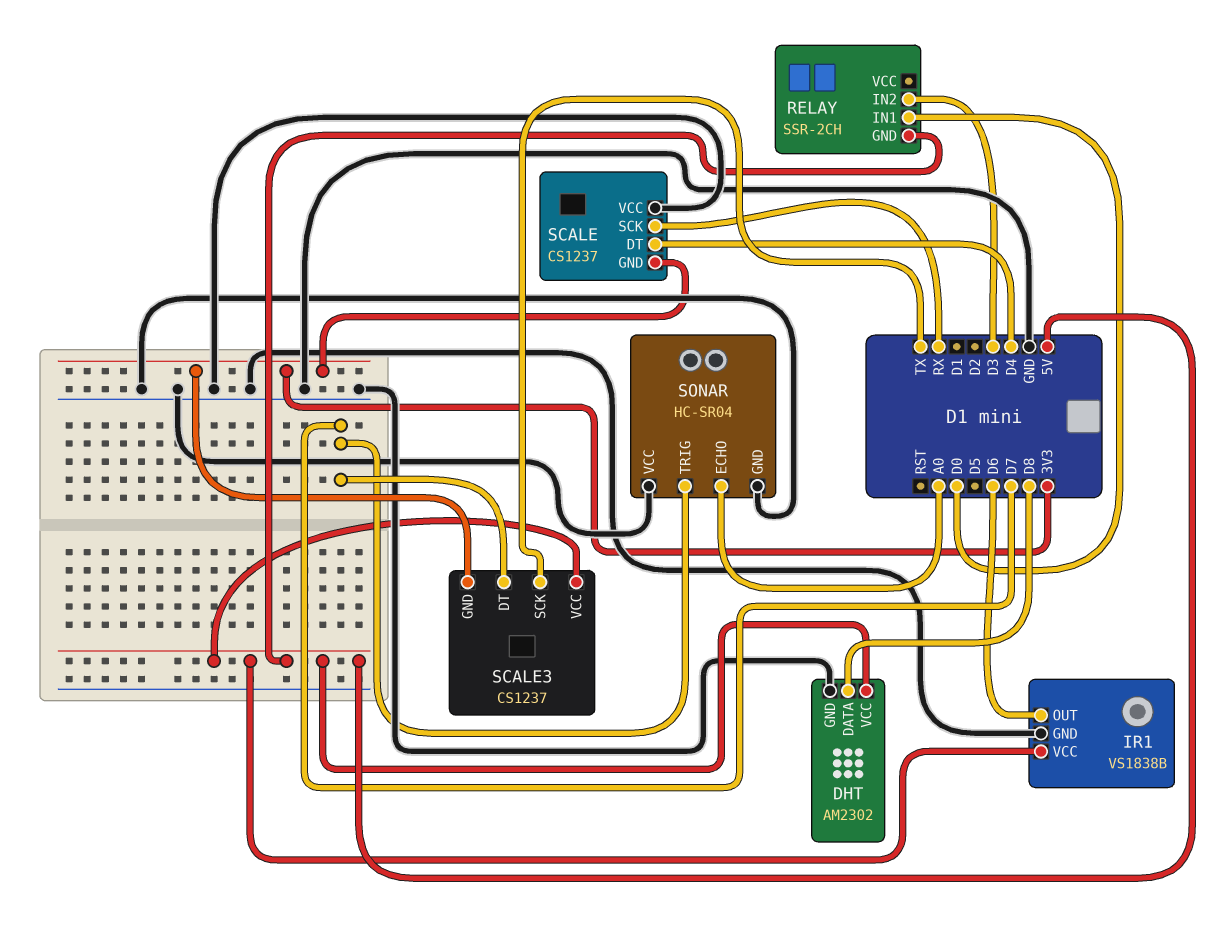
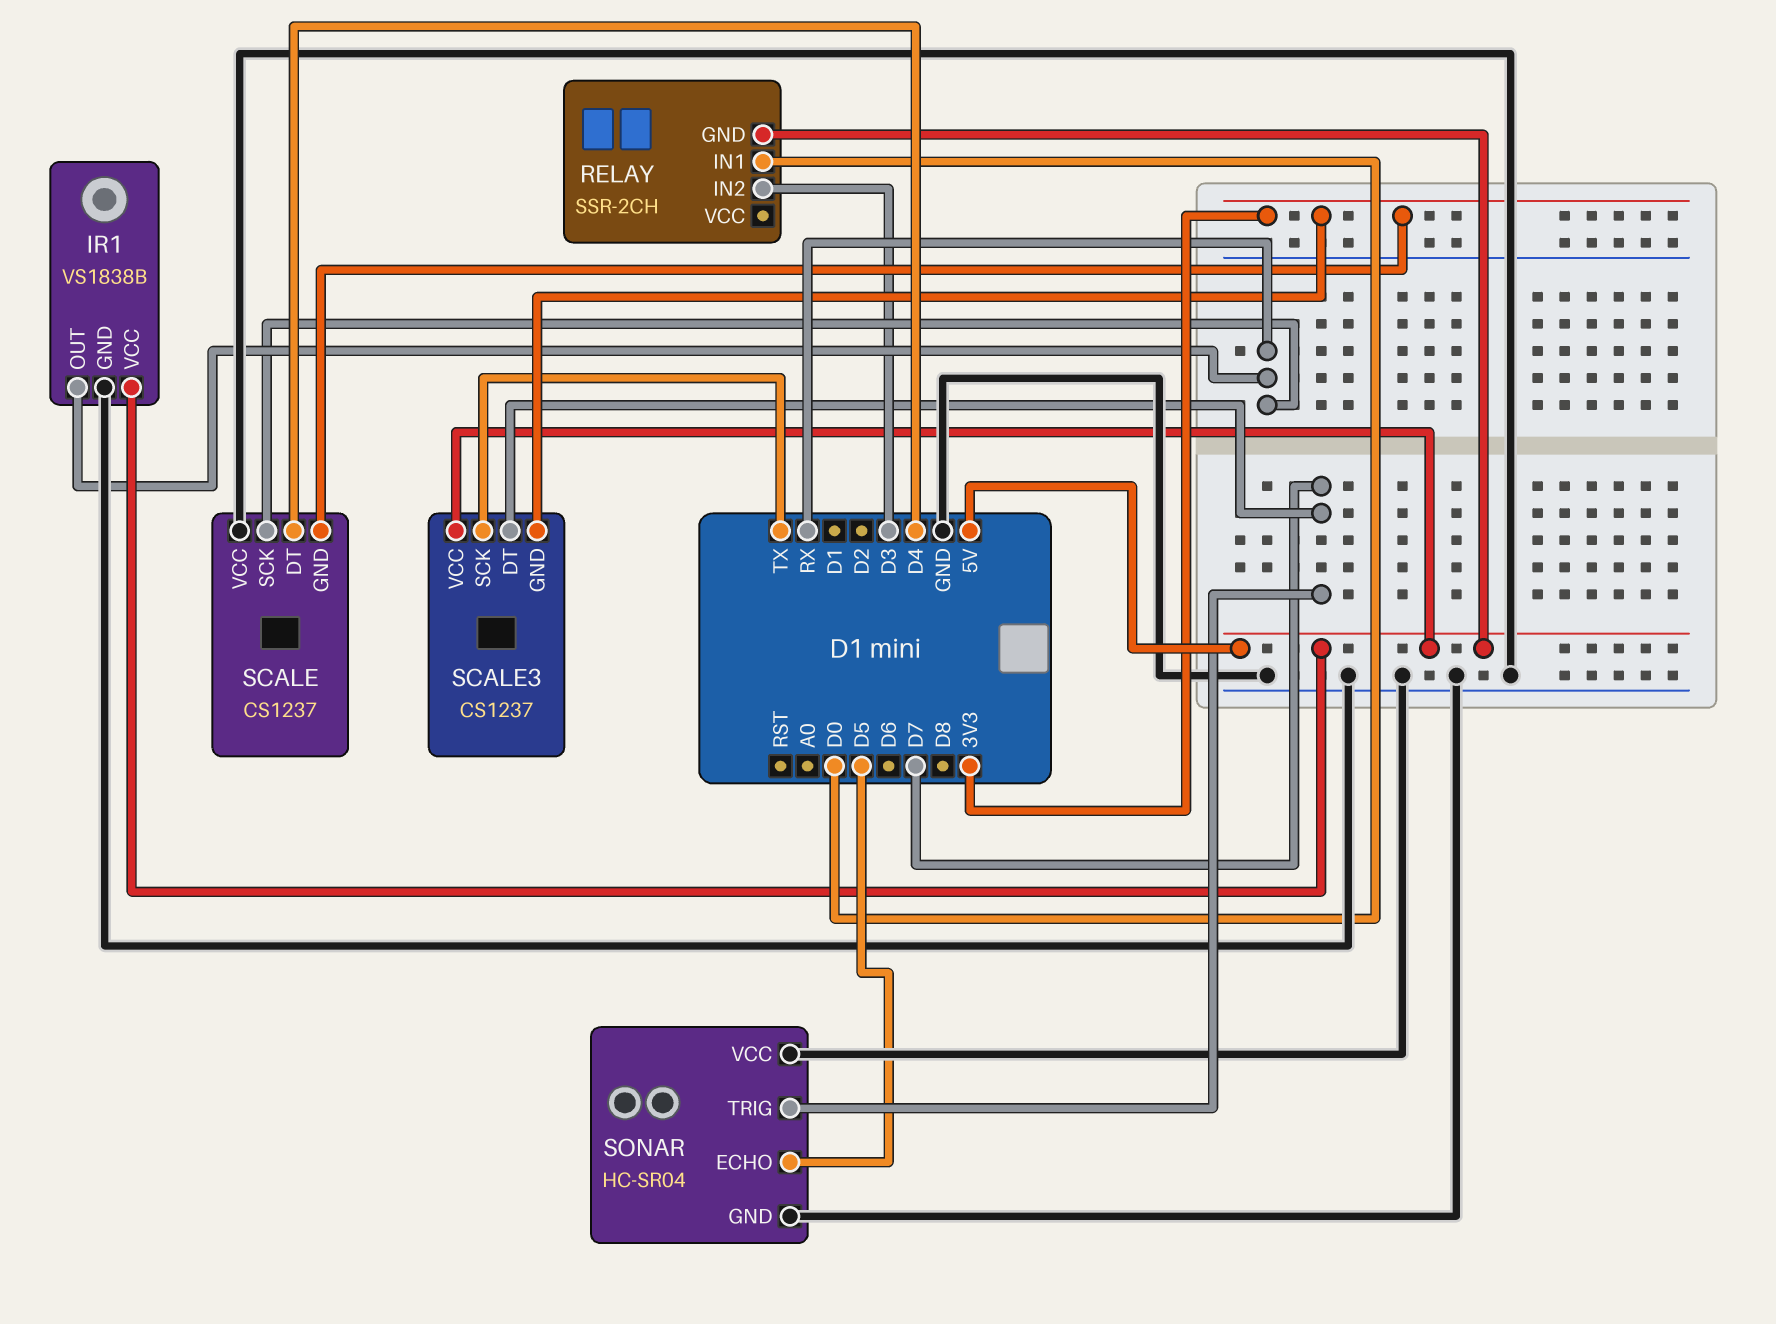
DHT: AM2302 -> none
DHT pin DATA: D8 -> none
DHT pin GND: GND -> none
DHT pin VCC: 5V -> none
IR1 pin OUT: D6 -> RX
SONAR pin ECHO: A0 -> D5

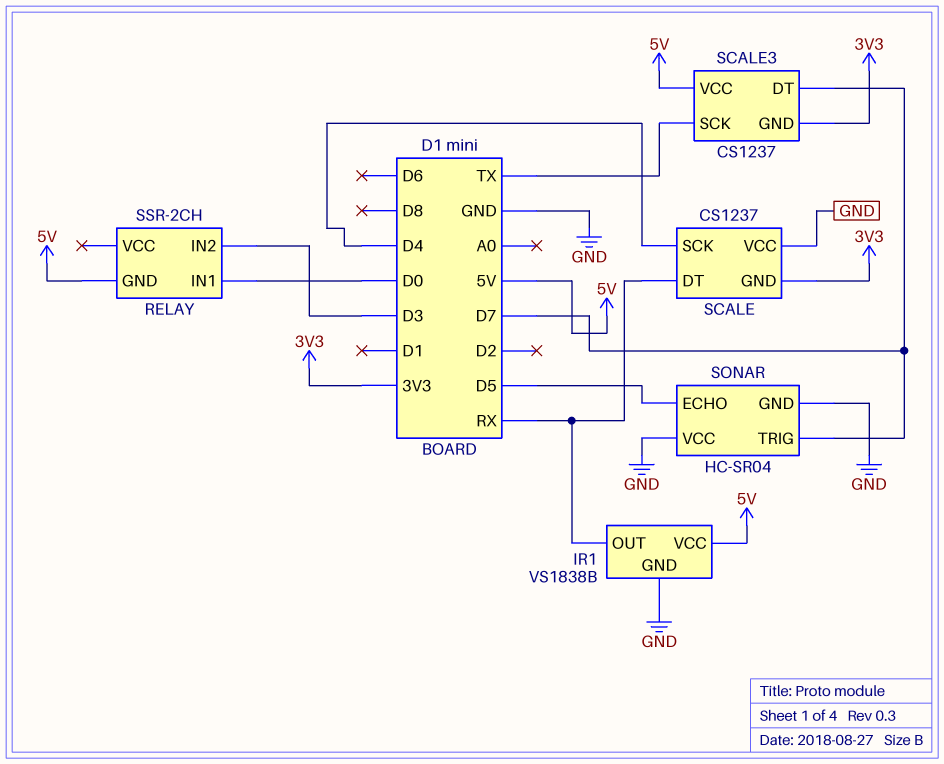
SCALE pin DT: D4 -> RX
SCALE pin SCK: RX -> D4

